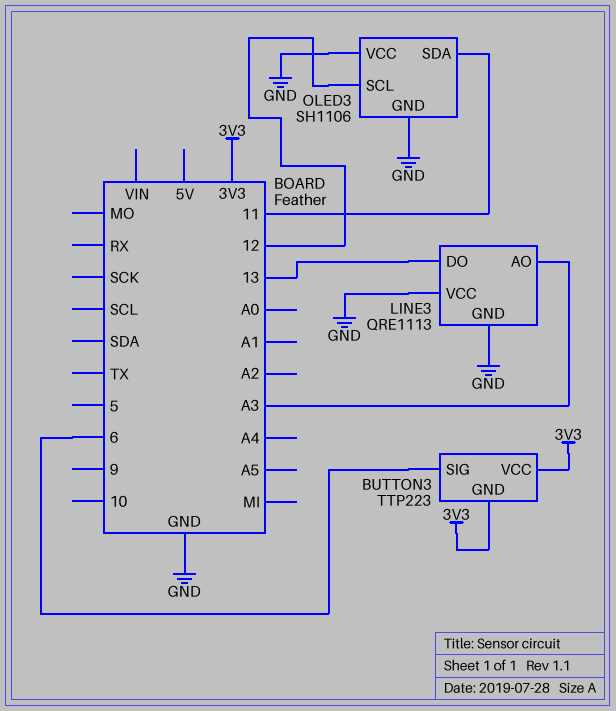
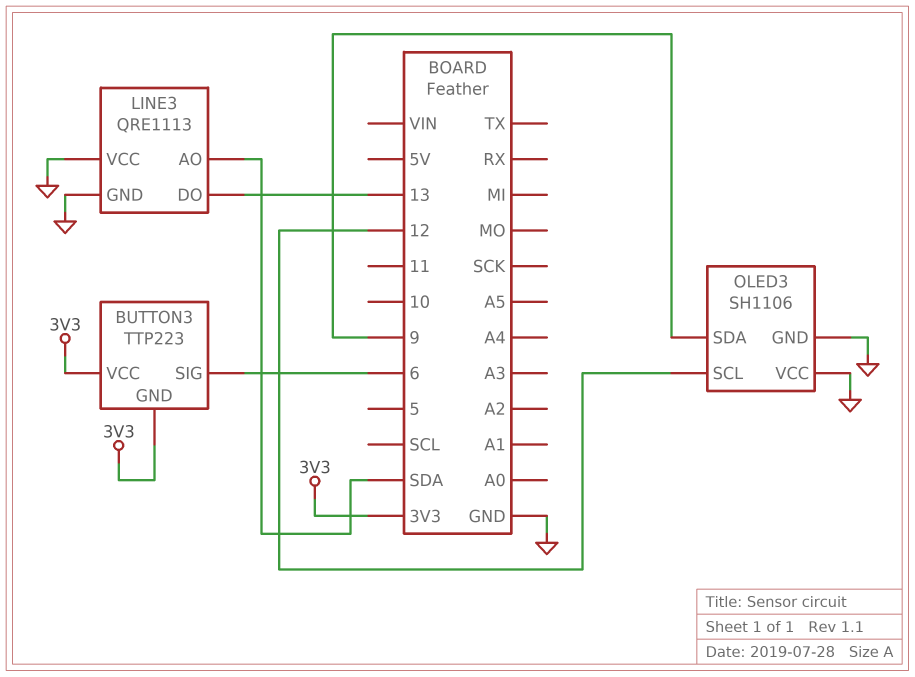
LINE3 pin AO: A3 -> SDA
OLED3 pin SDA: 11 -> 9

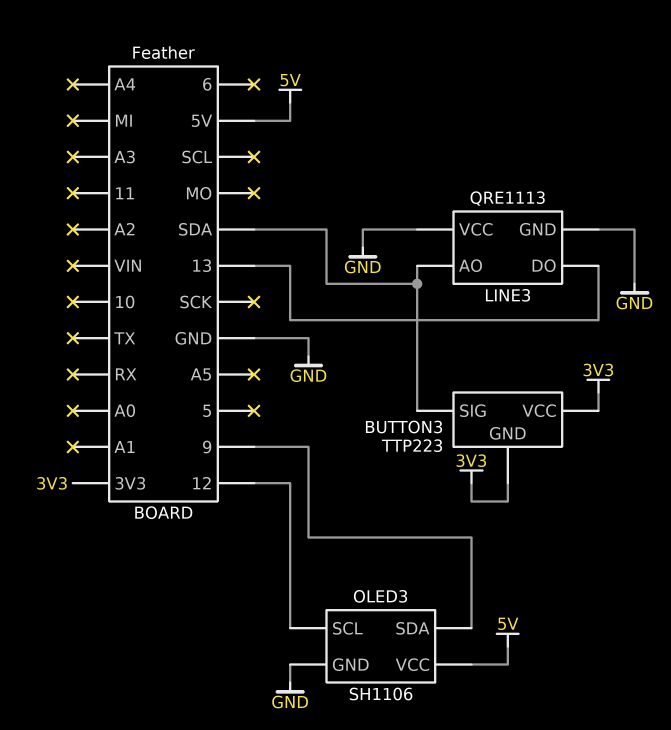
BUTTON3 pin SIG: 6 -> SDA
OLED3 pin VCC: GND -> 5V

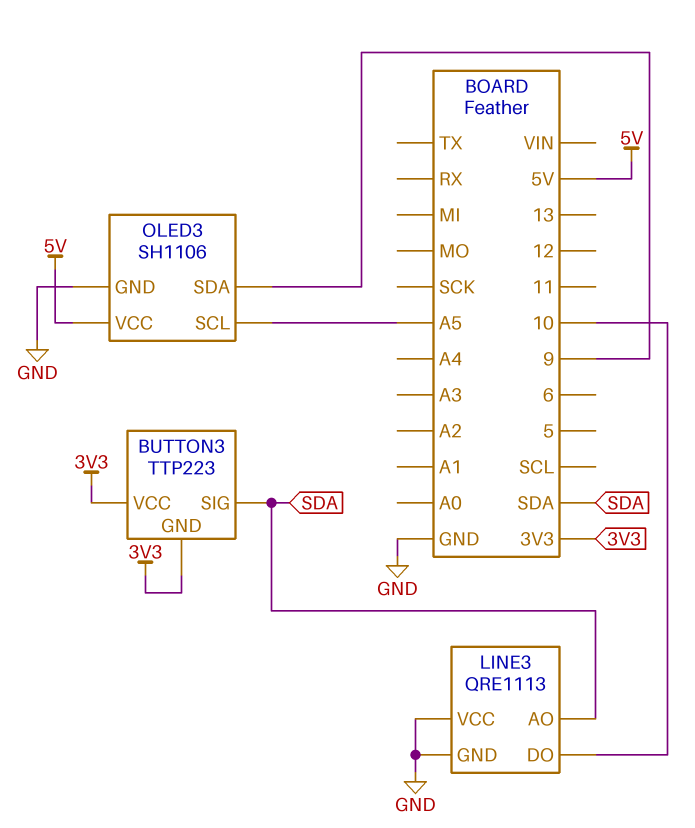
LINE3 pin DO: 13 -> 10
OLED3 pin SCL: 12 -> A5

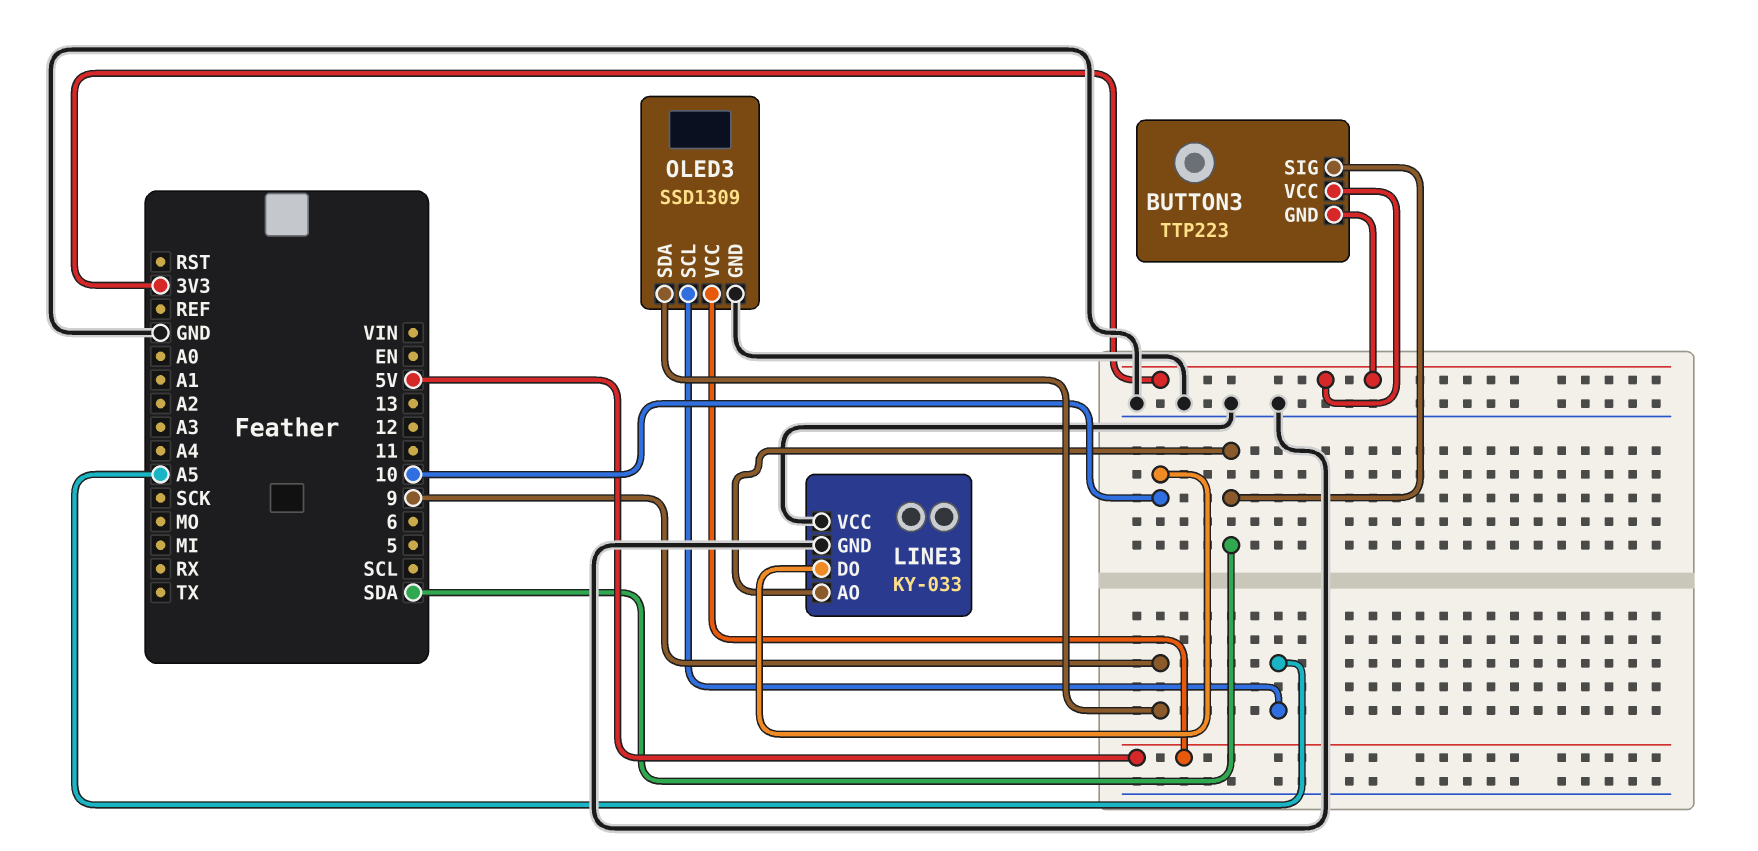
LINE3: QRE1113 -> KY-033
OLED3: SH1106 -> SSD1309

